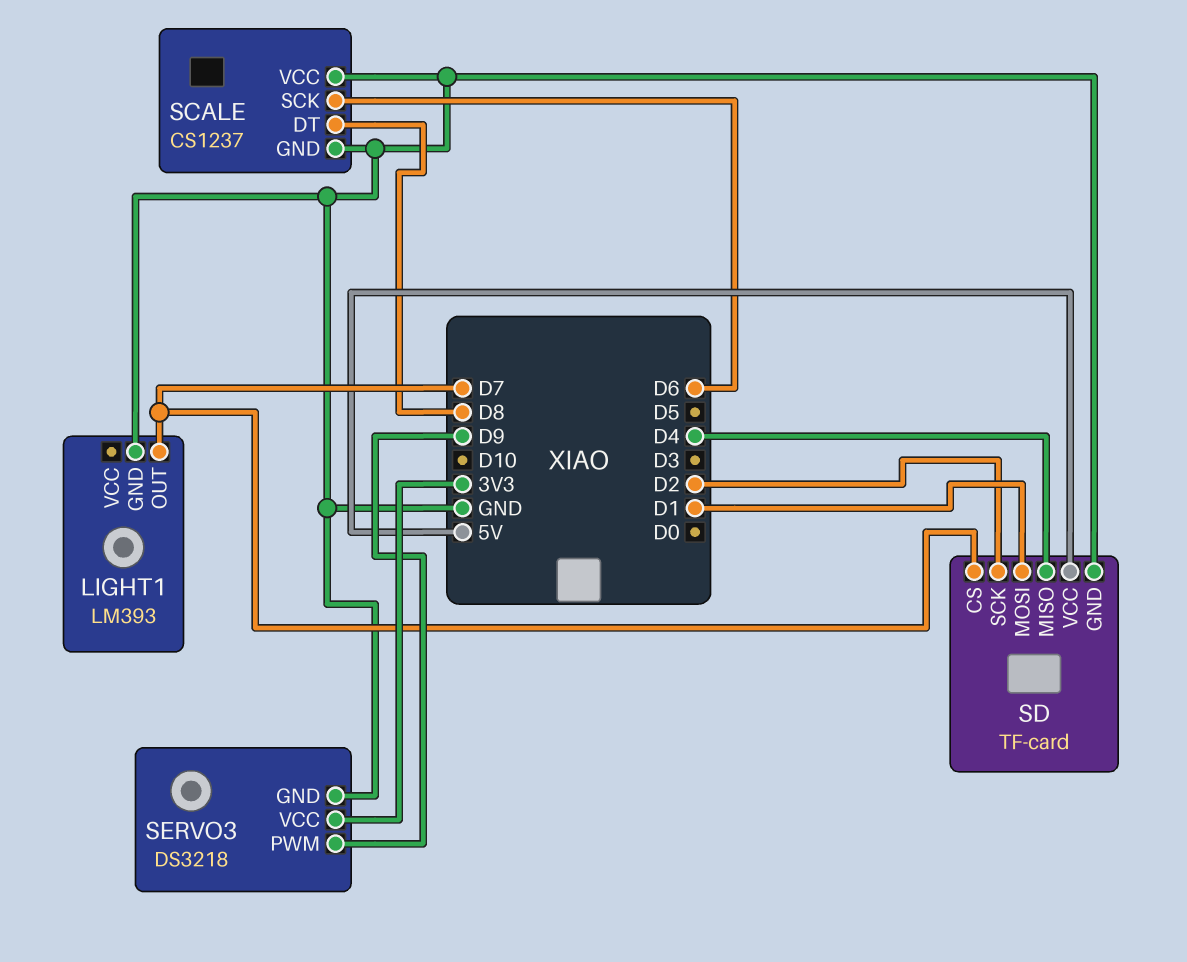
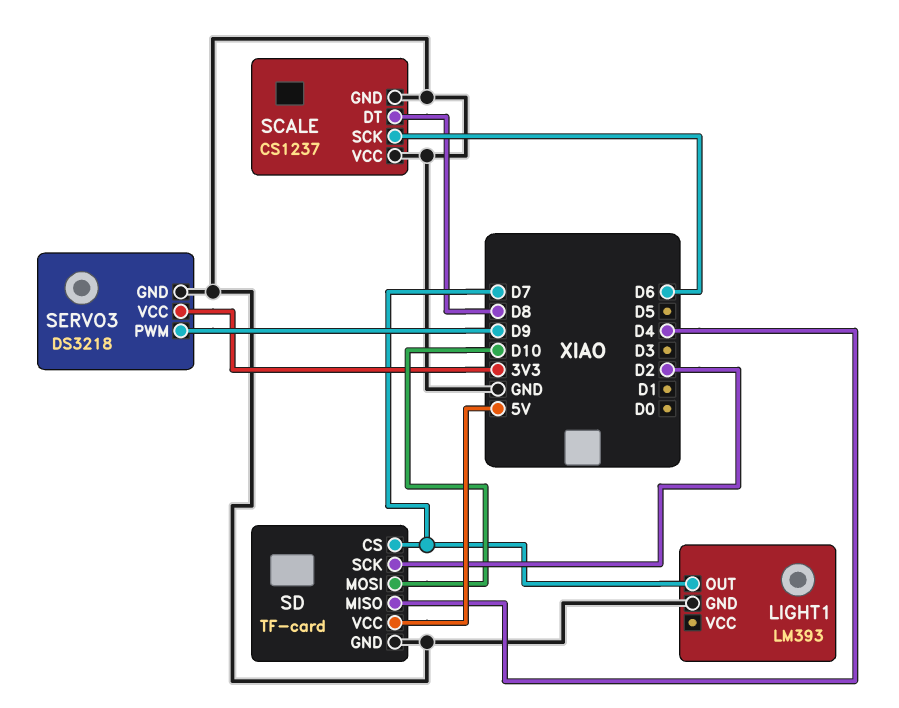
SD pin MOSI: D1 -> D10

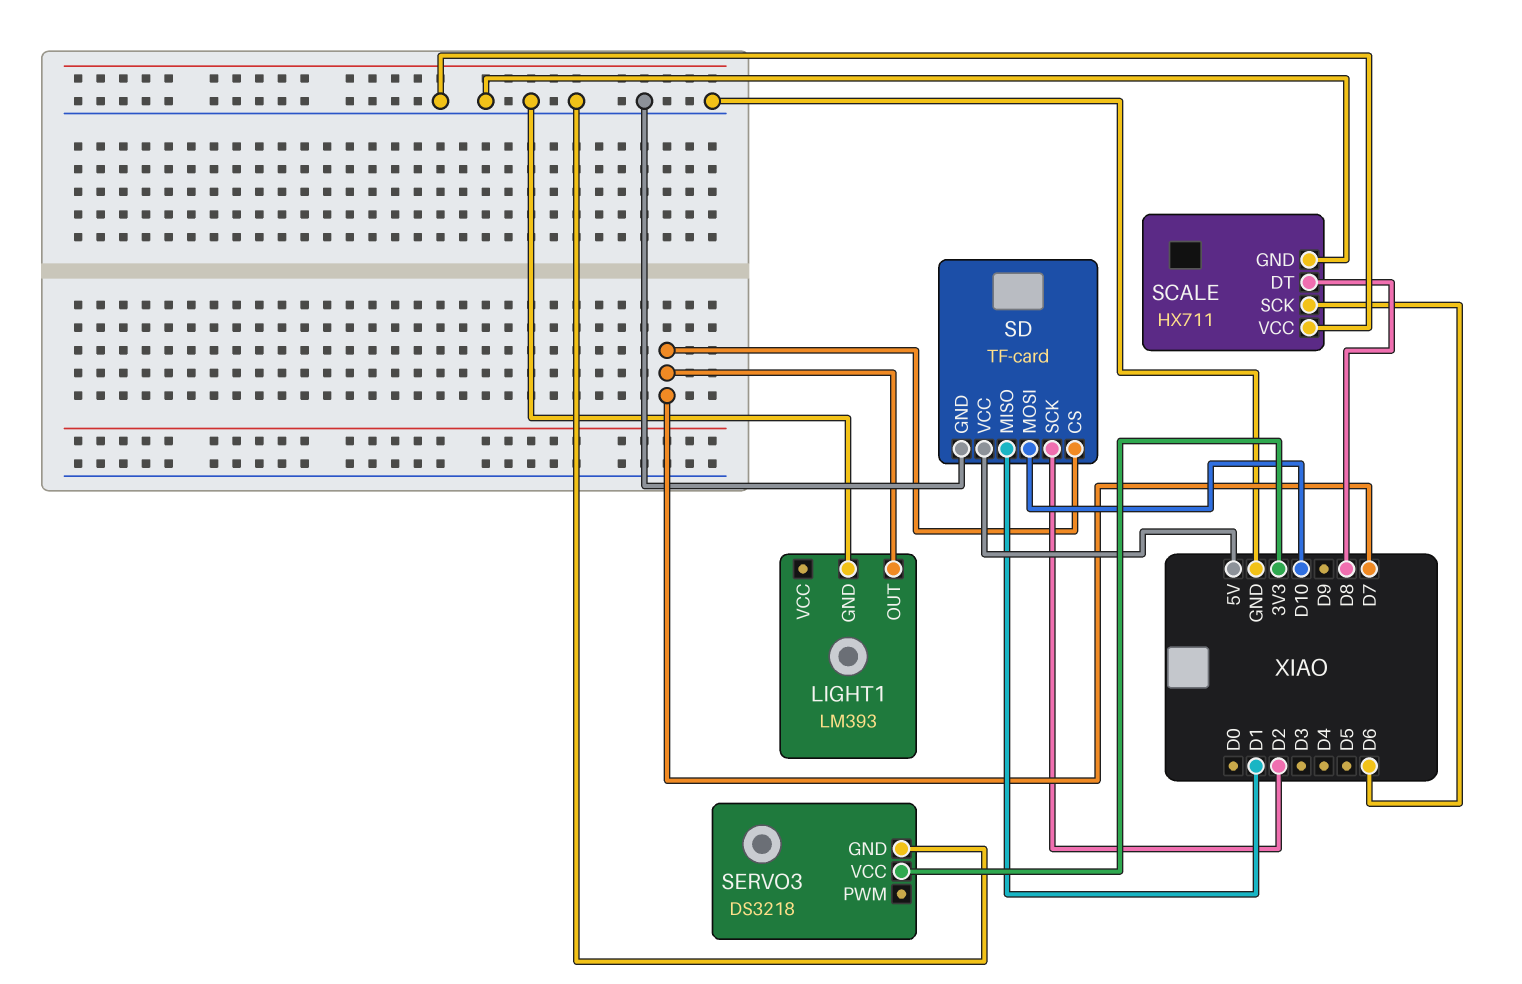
SCALE: CS1237 -> HX711
SD pin MISO: D4 -> D1
SERVO3 pin PWM: D9 -> none

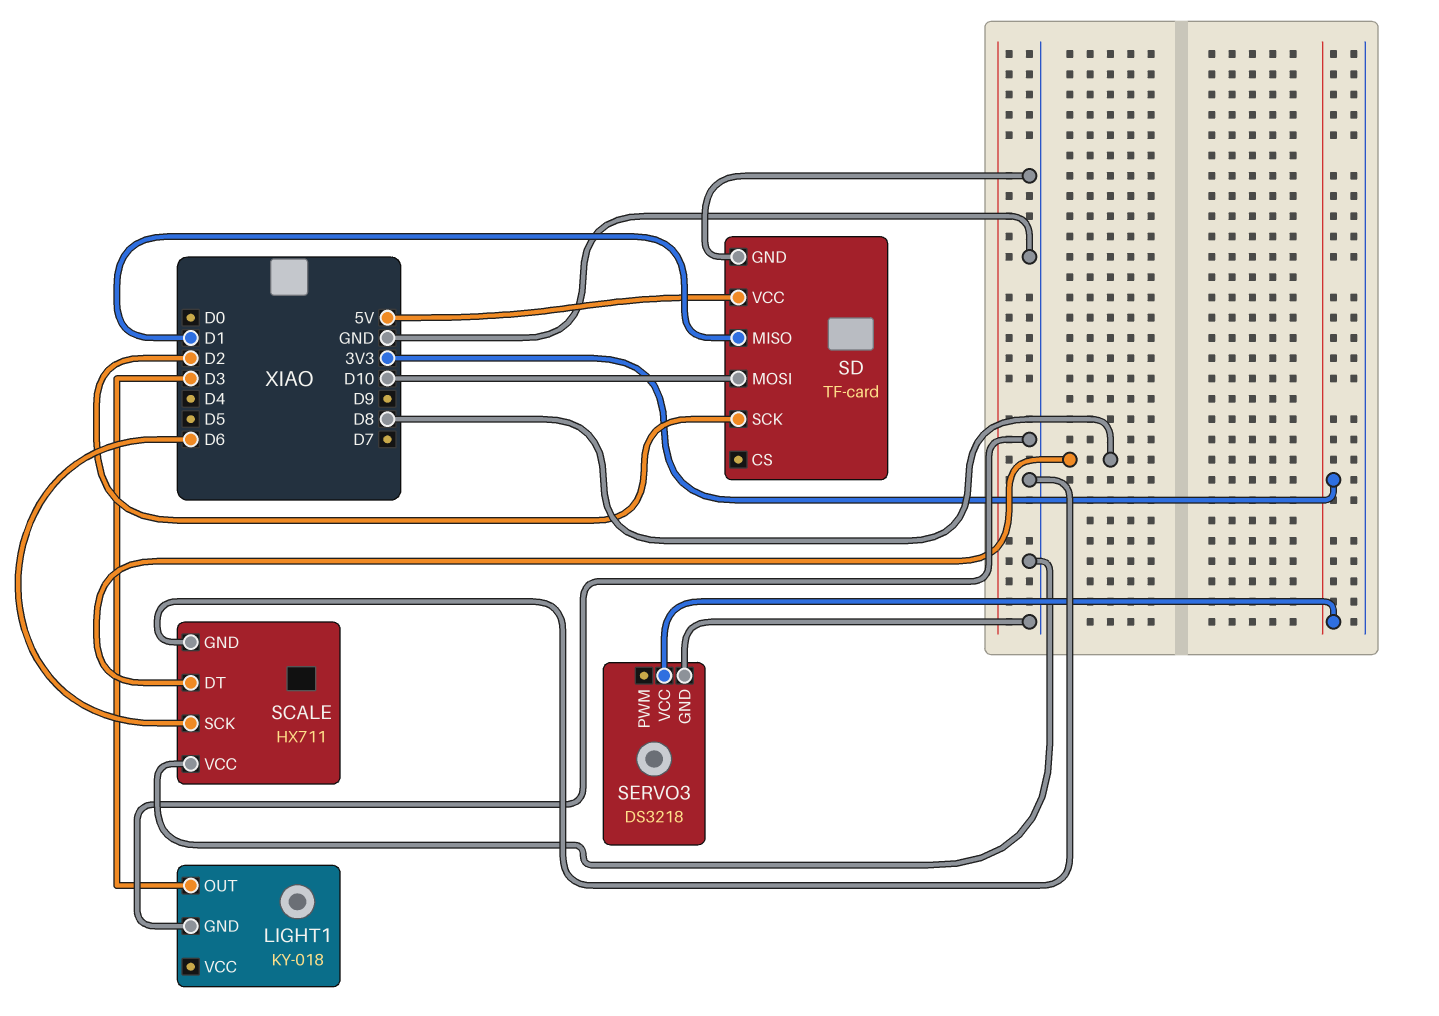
LIGHT1: LM393 -> KY-018
LIGHT1 pin OUT: D7 -> D3
SD pin CS: D7 -> none

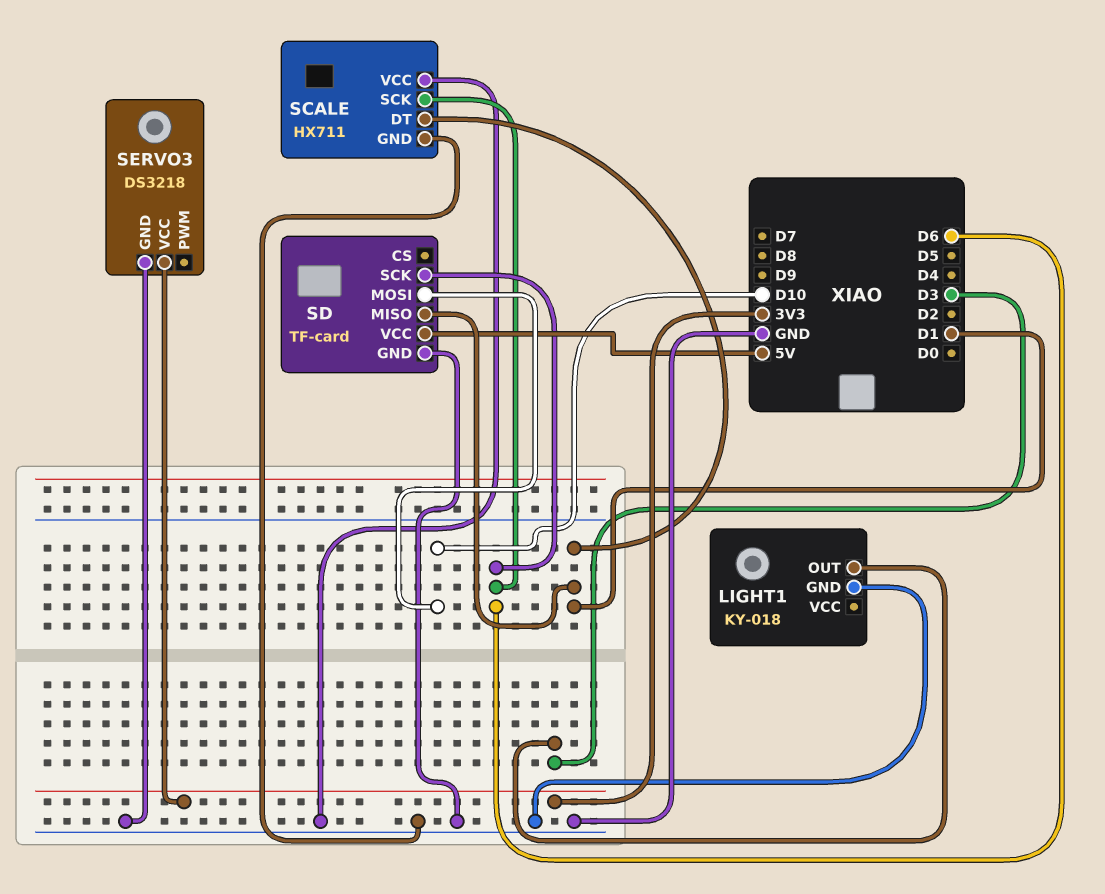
SCALE pin DT: D8 -> D1
SD pin SCK: D2 -> D6

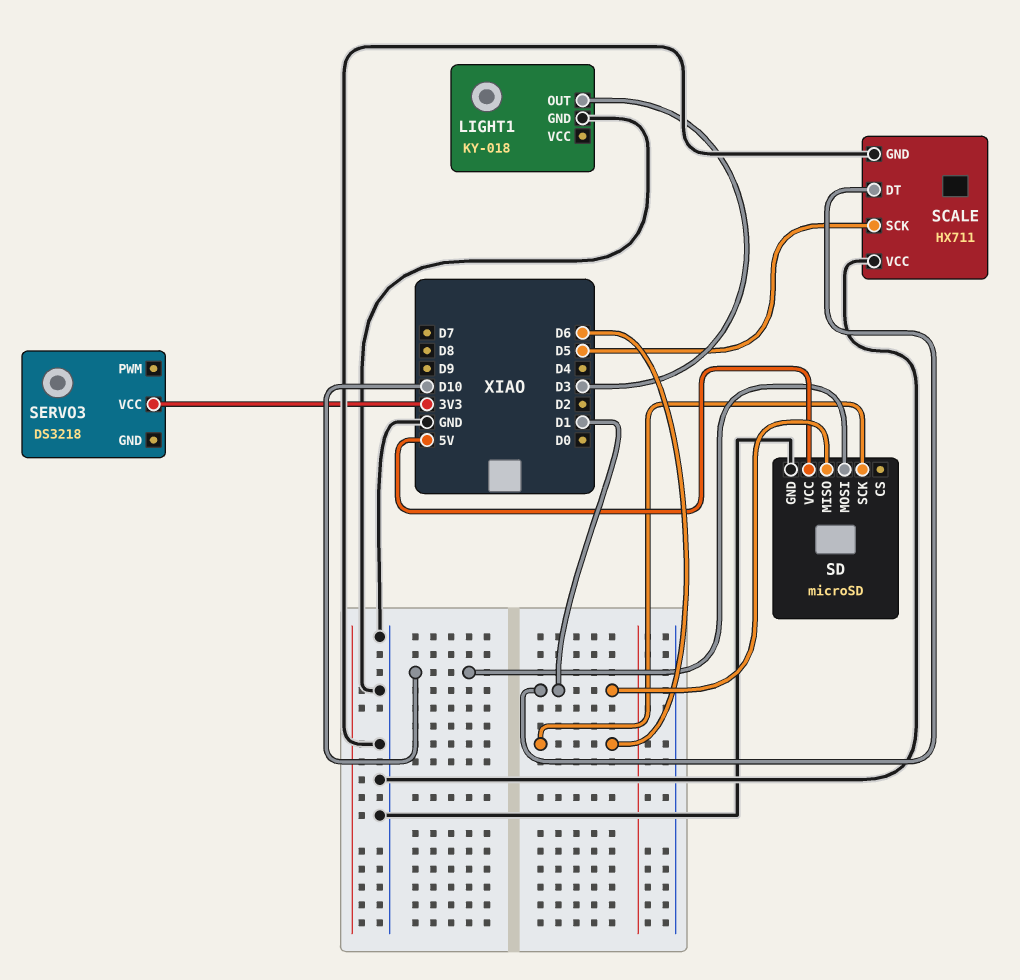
SCALE pin SCK: D6 -> D5
SD: TF-card -> microSD
SERVO3 pin GND: GND -> none

